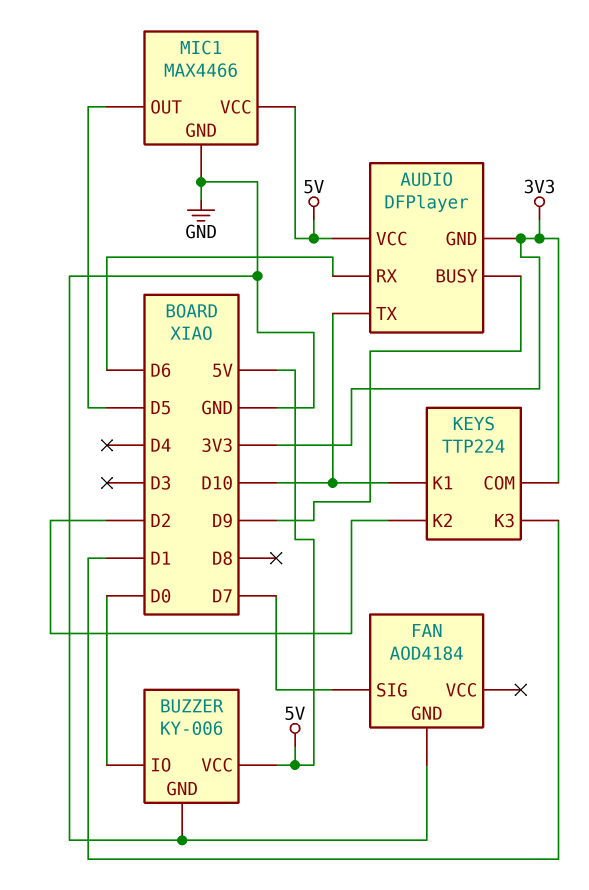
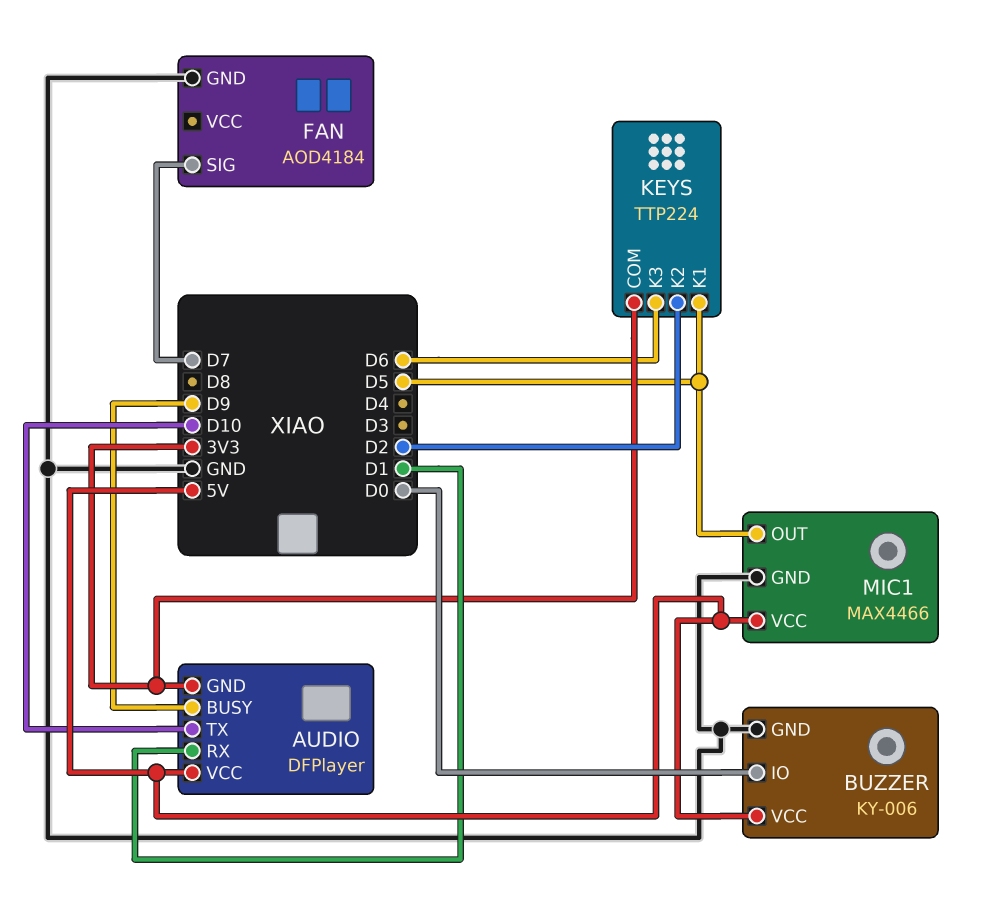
AUDIO pin RX: D6 -> D1
KEYS pin K1: D10 -> D5
KEYS pin K3: D1 -> D6

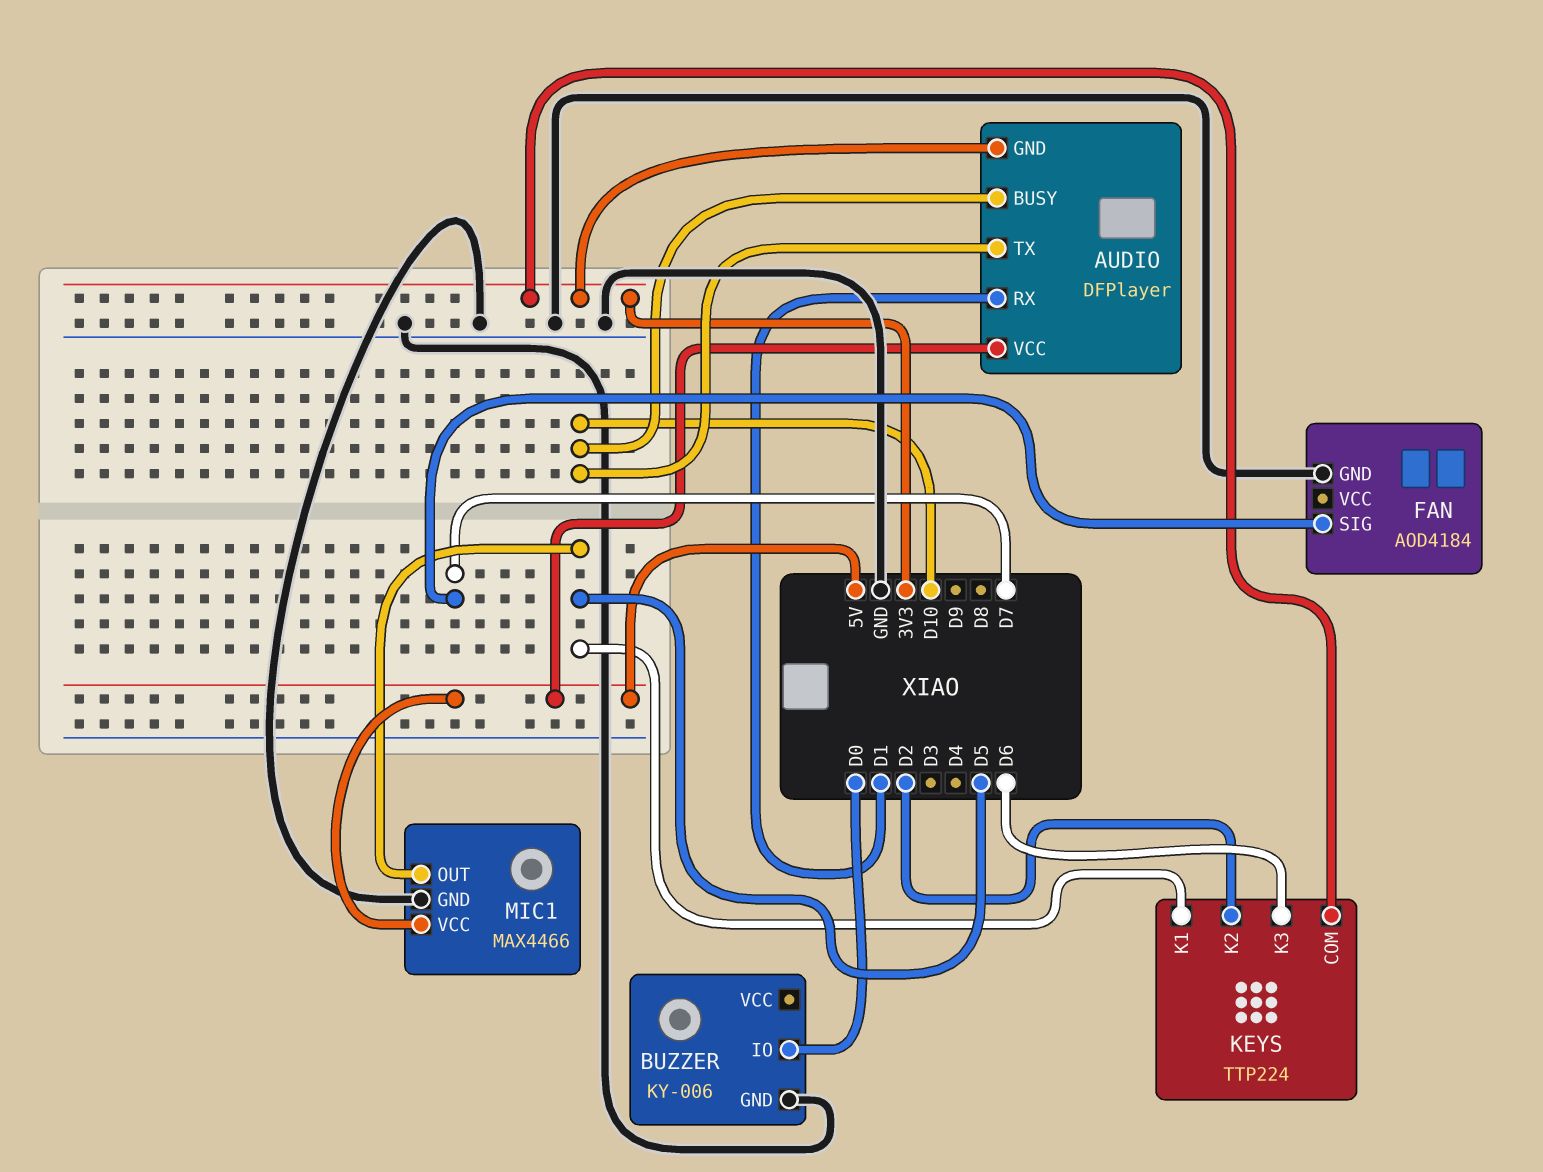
AUDIO pin BUSY: D9 -> D10
BUZZER pin VCC: 5V -> none

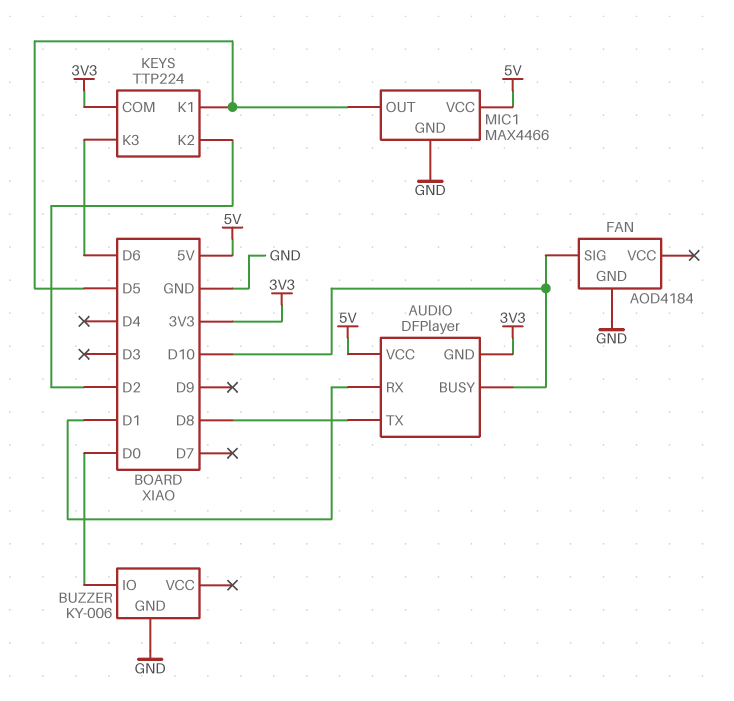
AUDIO pin TX: D10 -> D8
FAN pin SIG: D7 -> D10

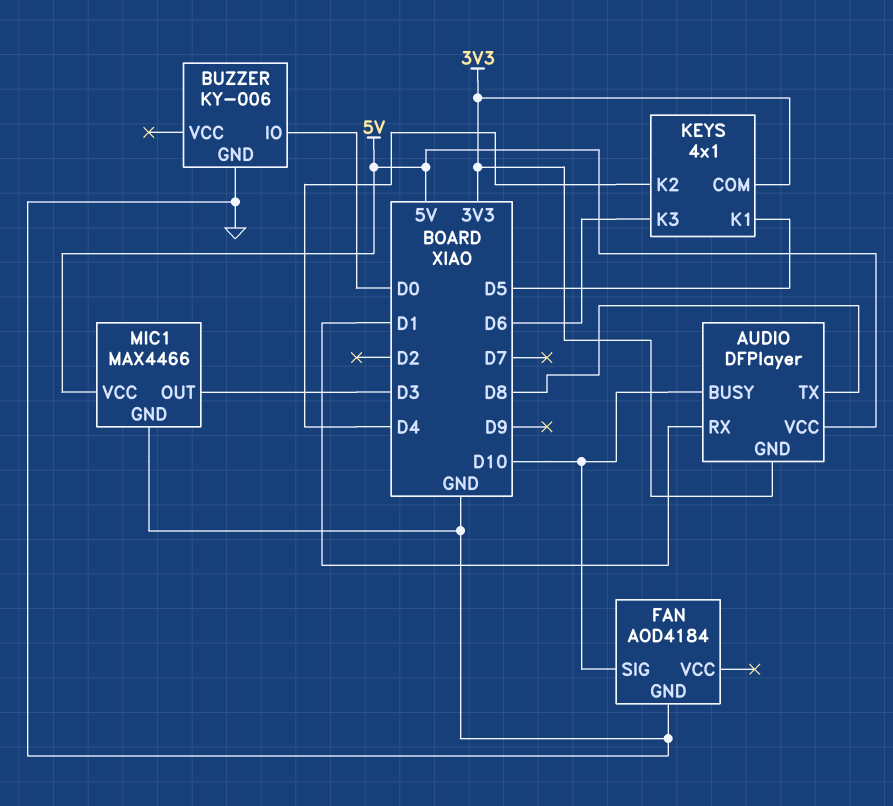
KEYS: TTP224 -> 4x1
KEYS pin K2: D2 -> D4
MIC1 pin OUT: D5 -> D3

